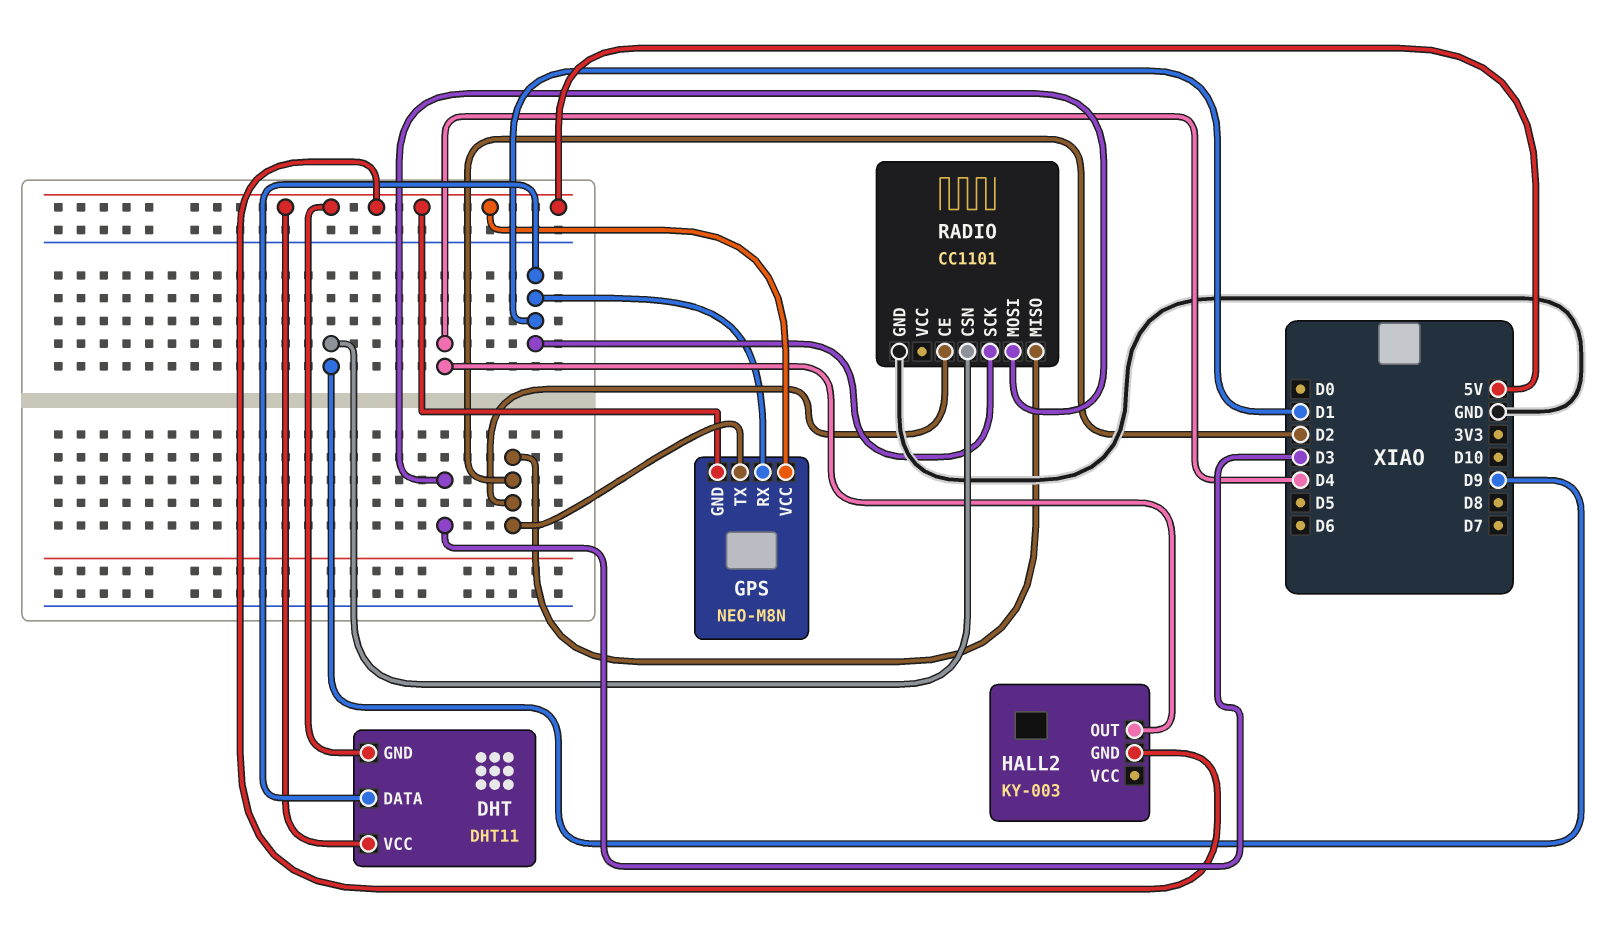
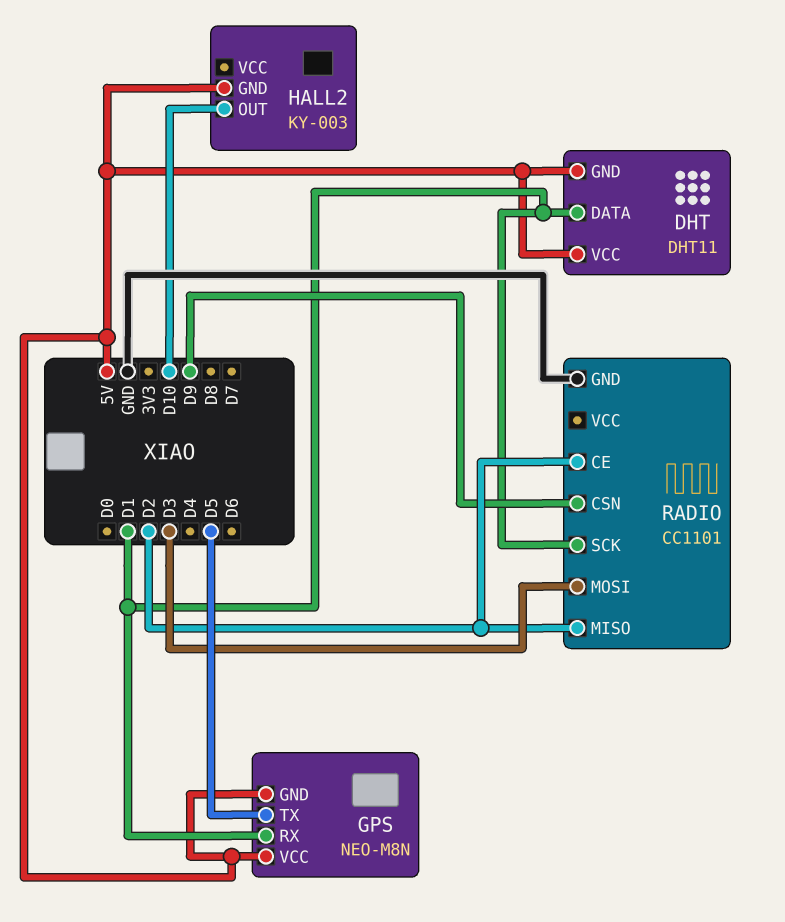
GPS pin TX: D2 -> D5
HALL2 pin OUT: D4 -> D10

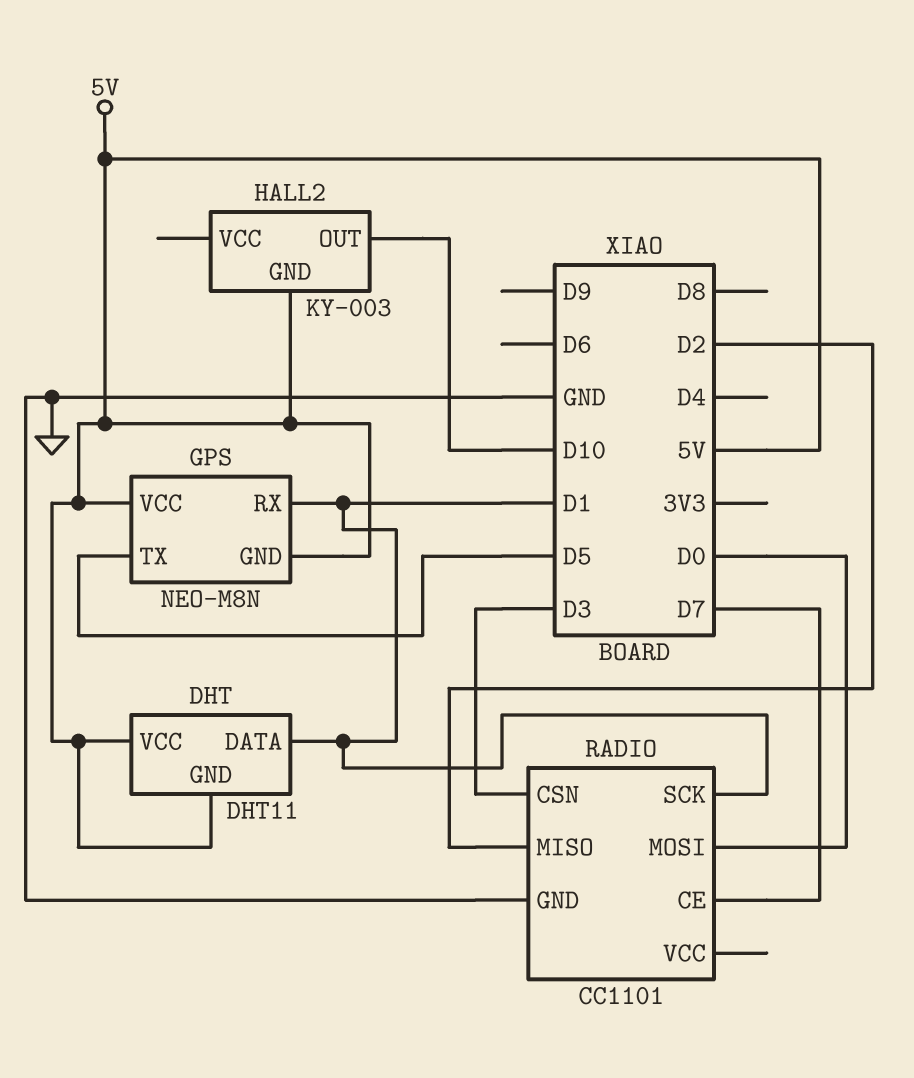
RADIO pin CE: D2 -> D7
RADIO pin CSN: D9 -> D3
RADIO pin MOSI: D3 -> D0

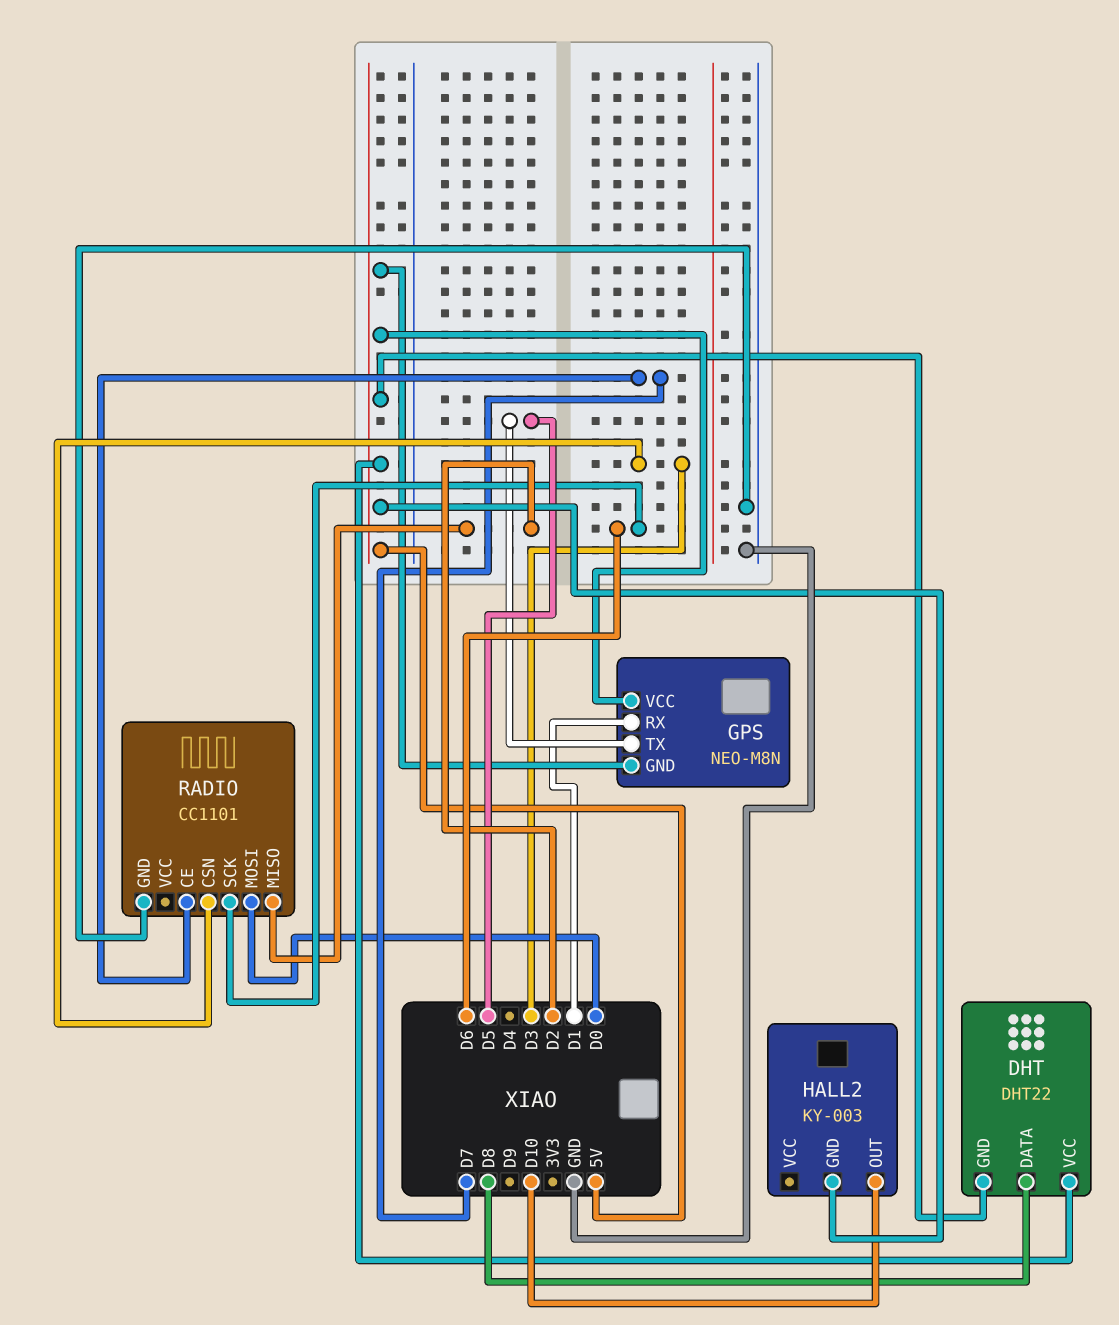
DHT: DHT11 -> DHT22
DHT pin DATA: D1 -> D8
RADIO pin SCK: D1 -> D6

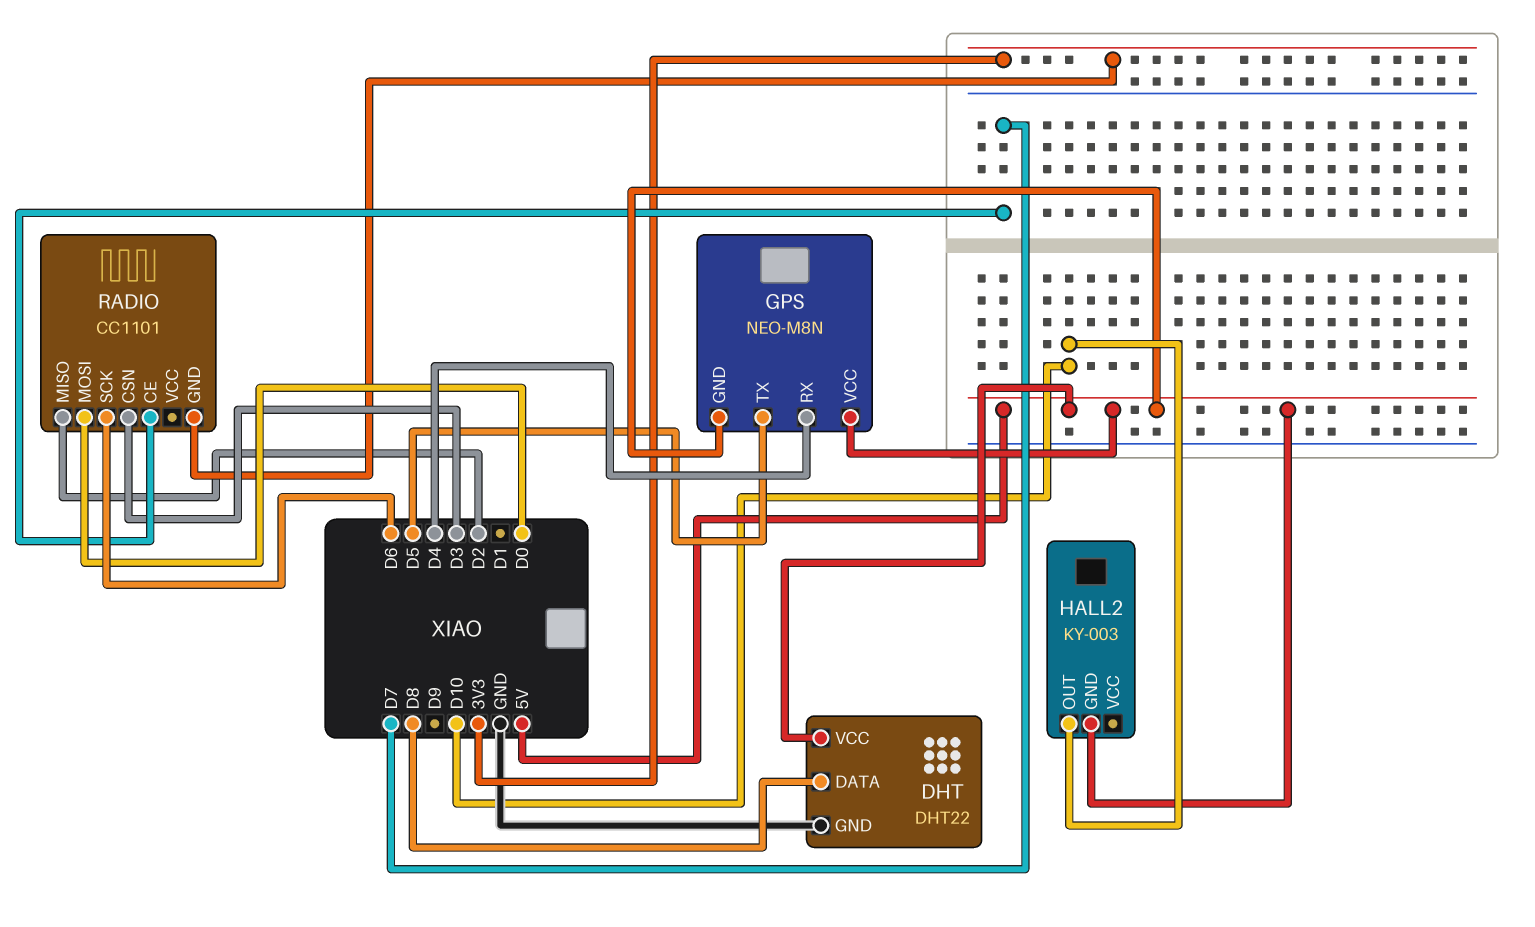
DHT pin GND: 5V -> GND
GPS pin RX: D1 -> D4
RADIO pin GND: GND -> 3V3

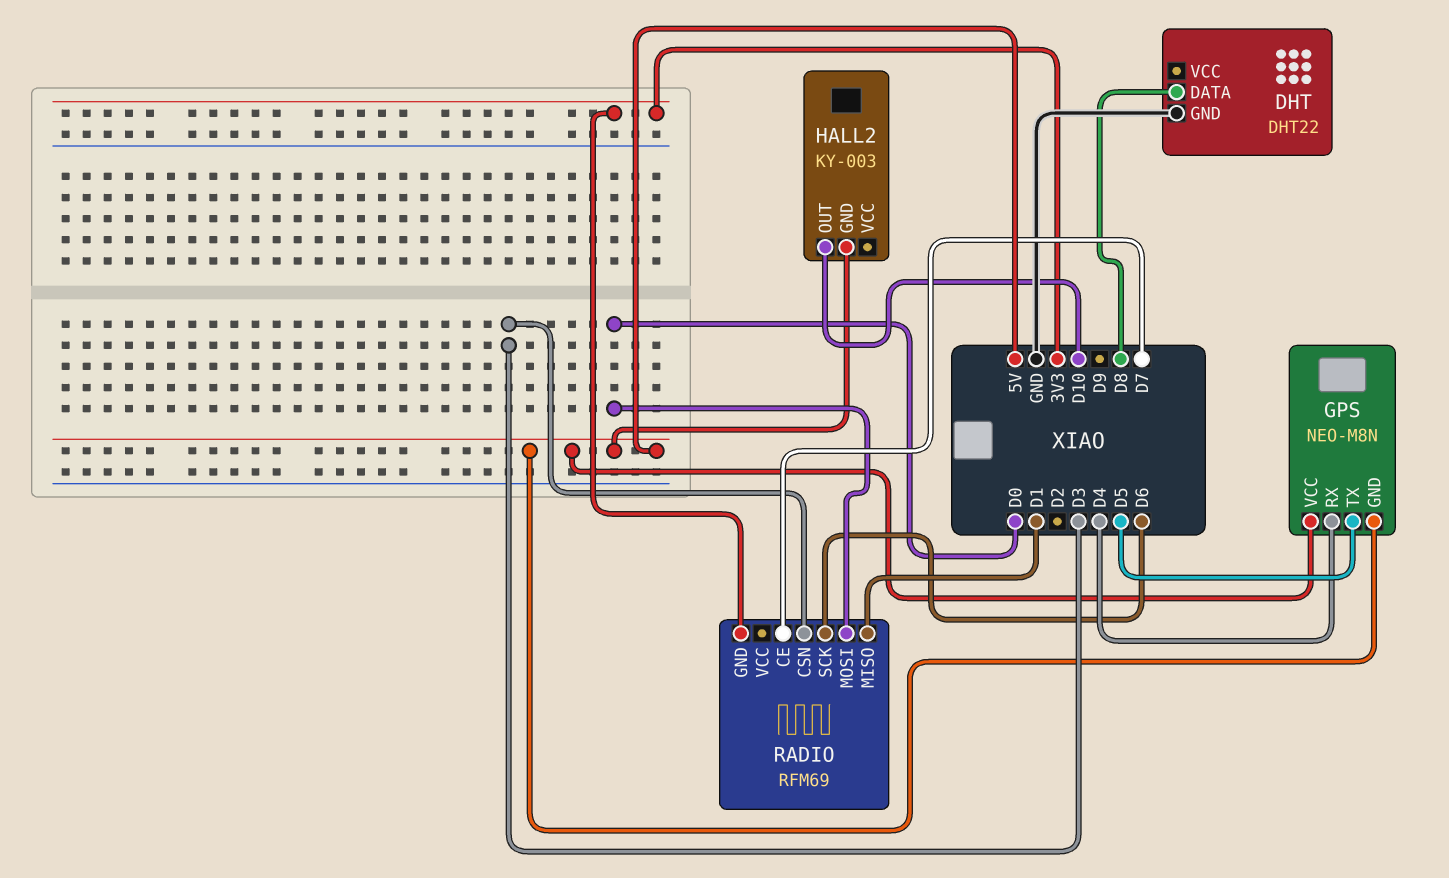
DHT pin VCC: 5V -> none
RADIO: CC1101 -> RFM69
RADIO pin MISO: D2 -> D1

